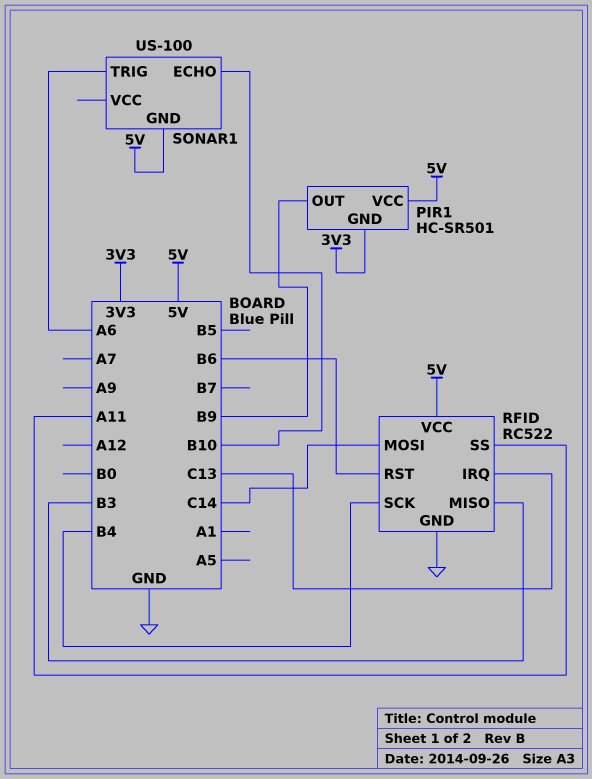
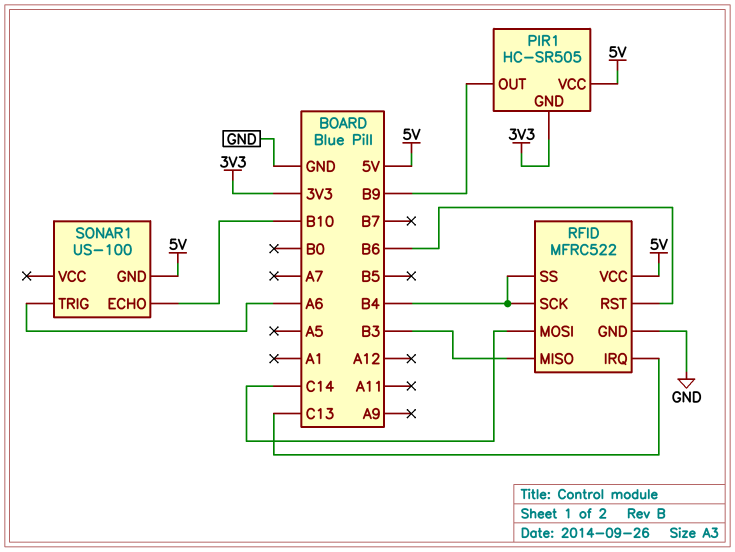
PIR1: HC-SR501 -> HC-SR505
RFID: RC522 -> MFRC522
RFID pin SS: A11 -> B4

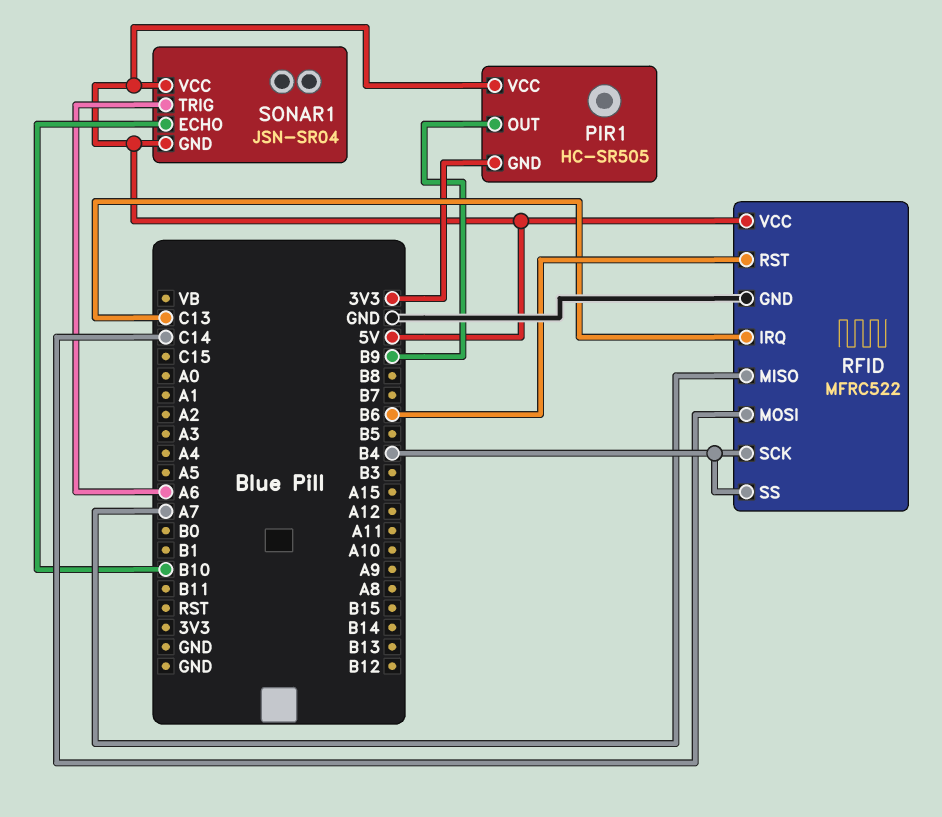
RFID pin MISO: B3 -> A7
SONAR1: US-100 -> JSN-SR04
SONAR1 pin VCC: none -> 5V

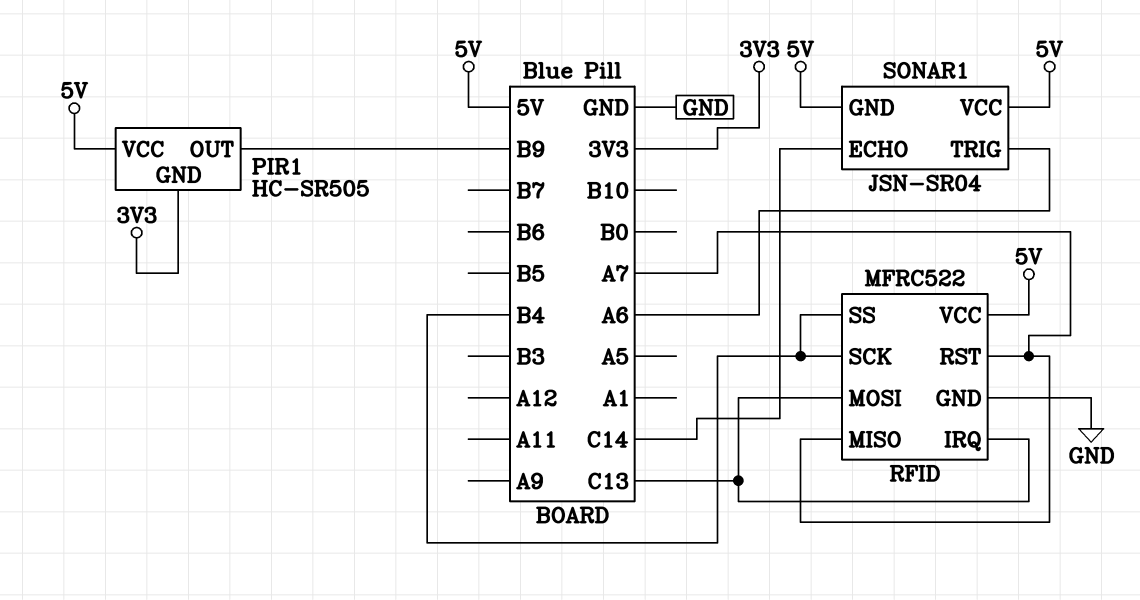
RFID pin MOSI: C14 -> C13
RFID pin RST: B6 -> A7
SONAR1 pin ECHO: B10 -> C14

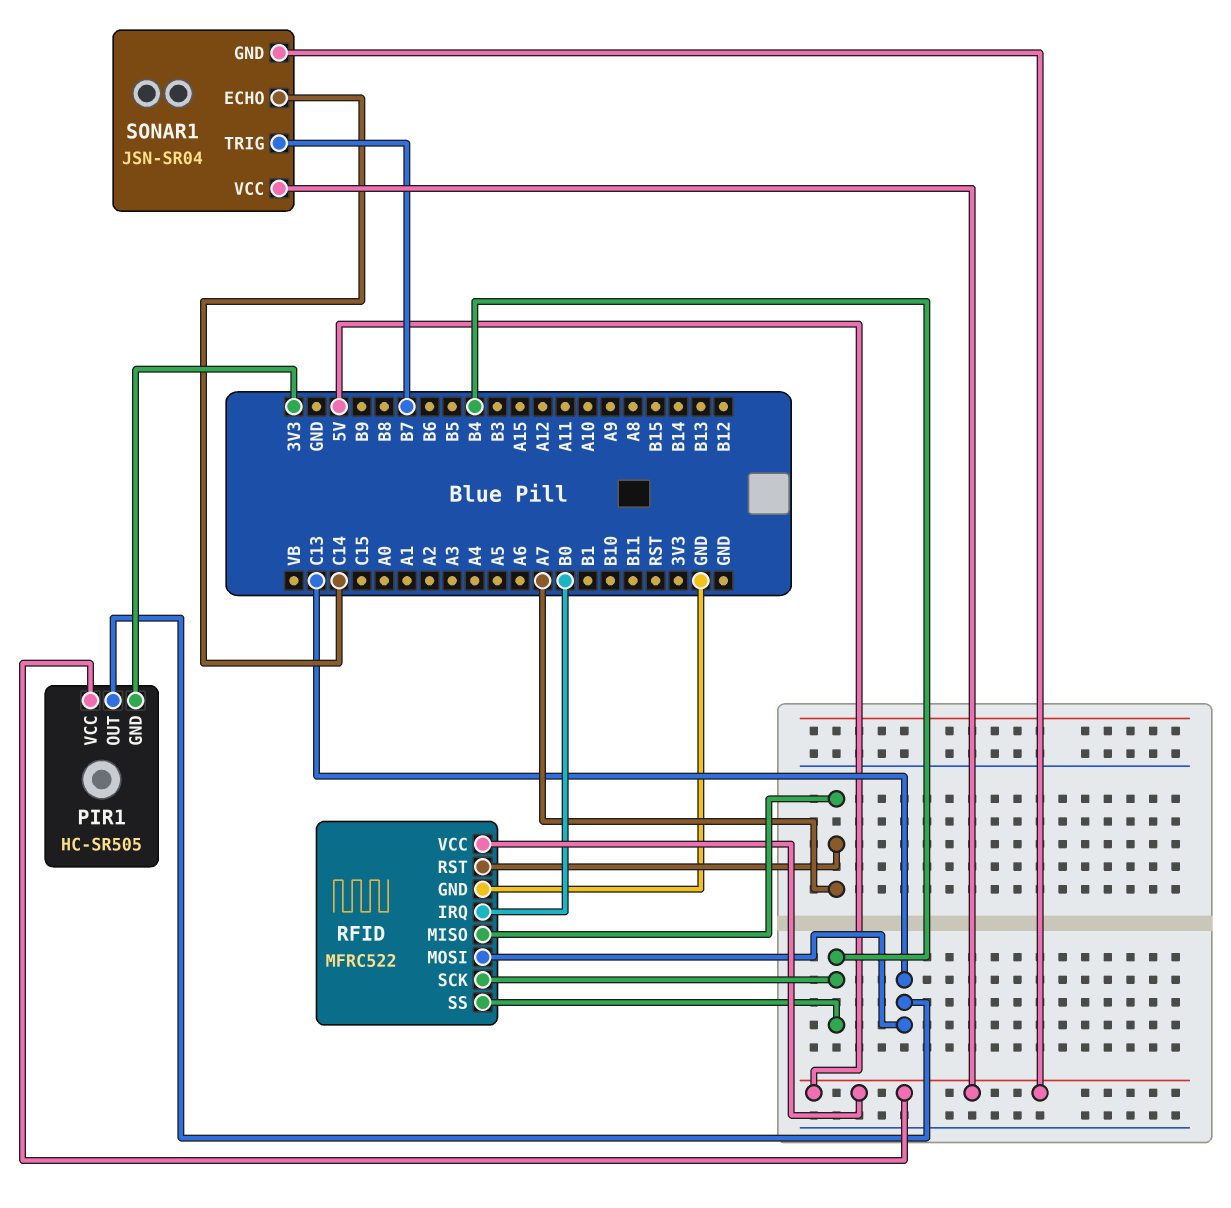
PIR1 pin OUT: B9 -> C13
RFID pin IRQ: C13 -> B0
SONAR1 pin TRIG: A6 -> B7

